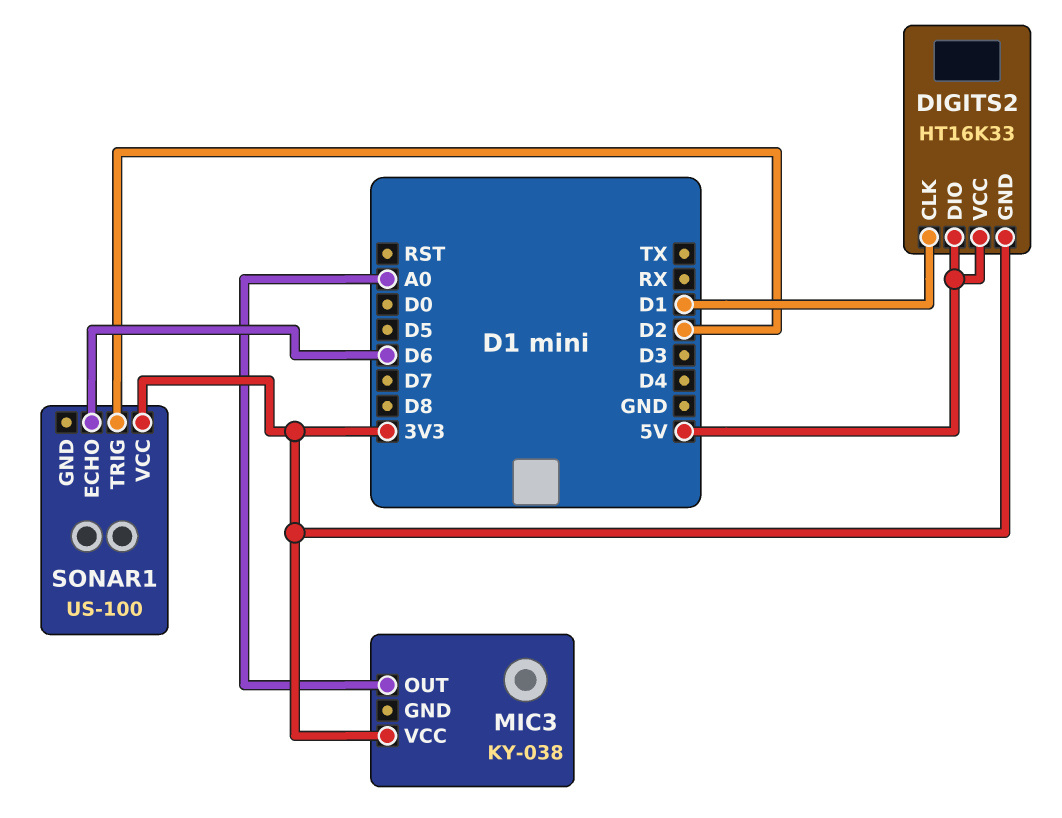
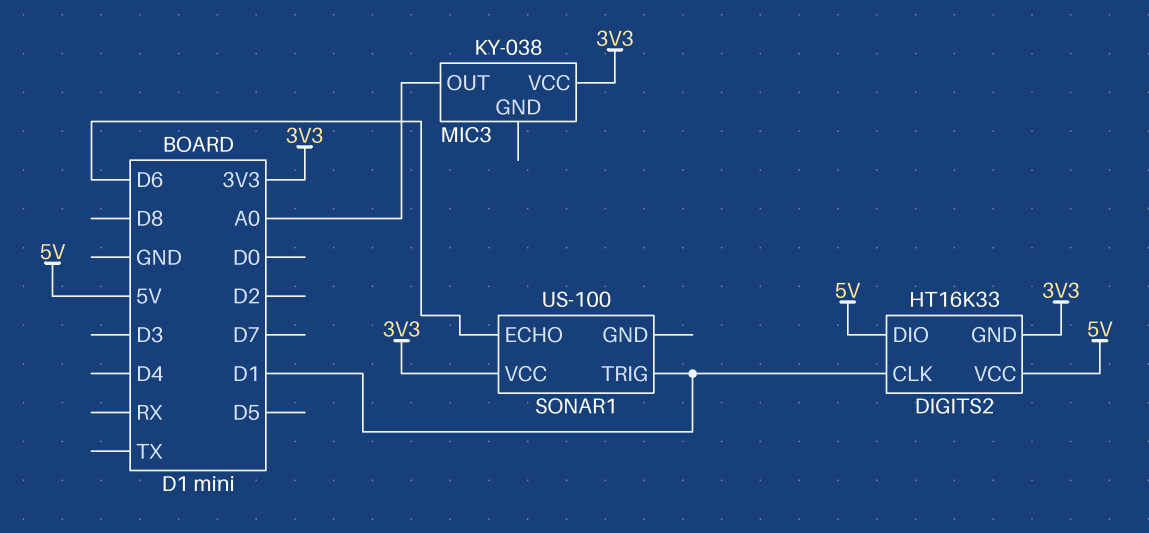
SONAR1 pin TRIG: D2 -> D1

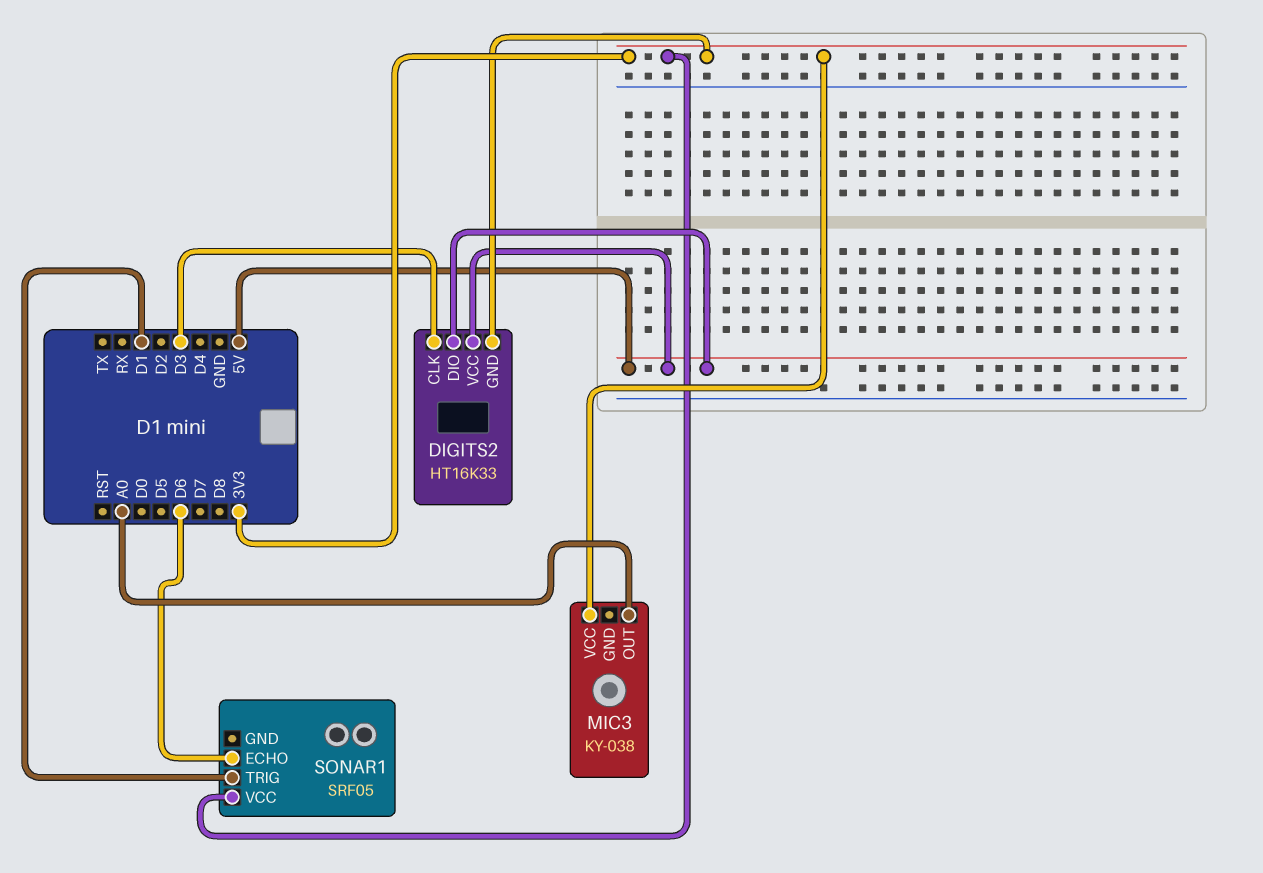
DIGITS2 pin CLK: D1 -> D3
SONAR1: US-100 -> SRF05

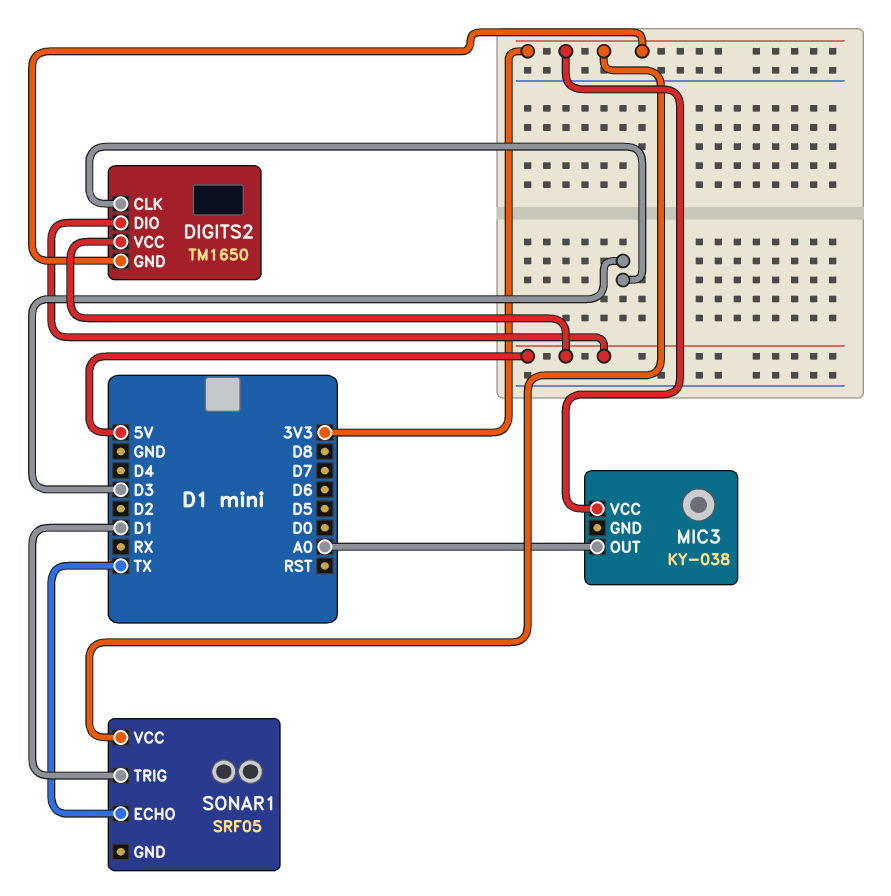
DIGITS2: HT16K33 -> TM1650
SONAR1 pin ECHO: D6 -> TX

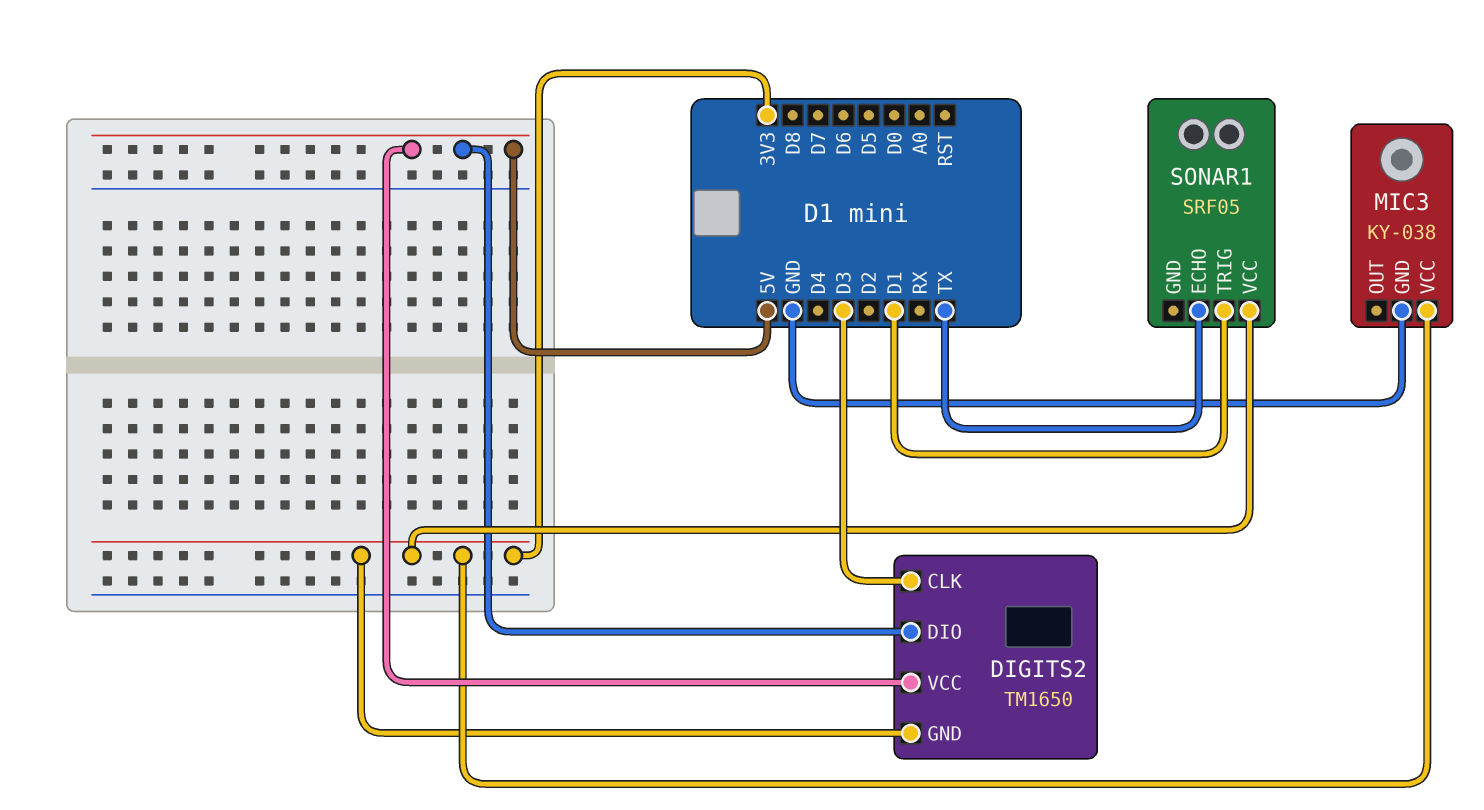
MIC3 pin GND: none -> GND
MIC3 pin OUT: A0 -> none

